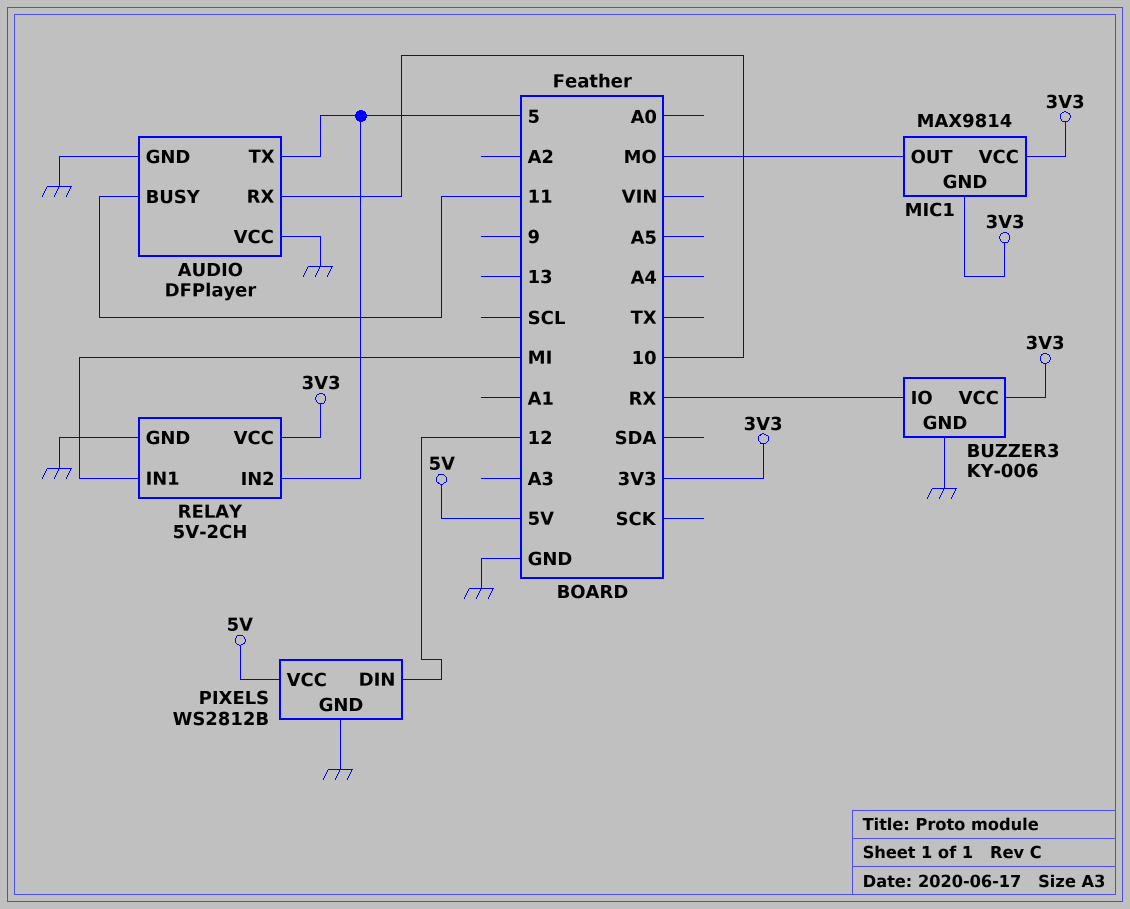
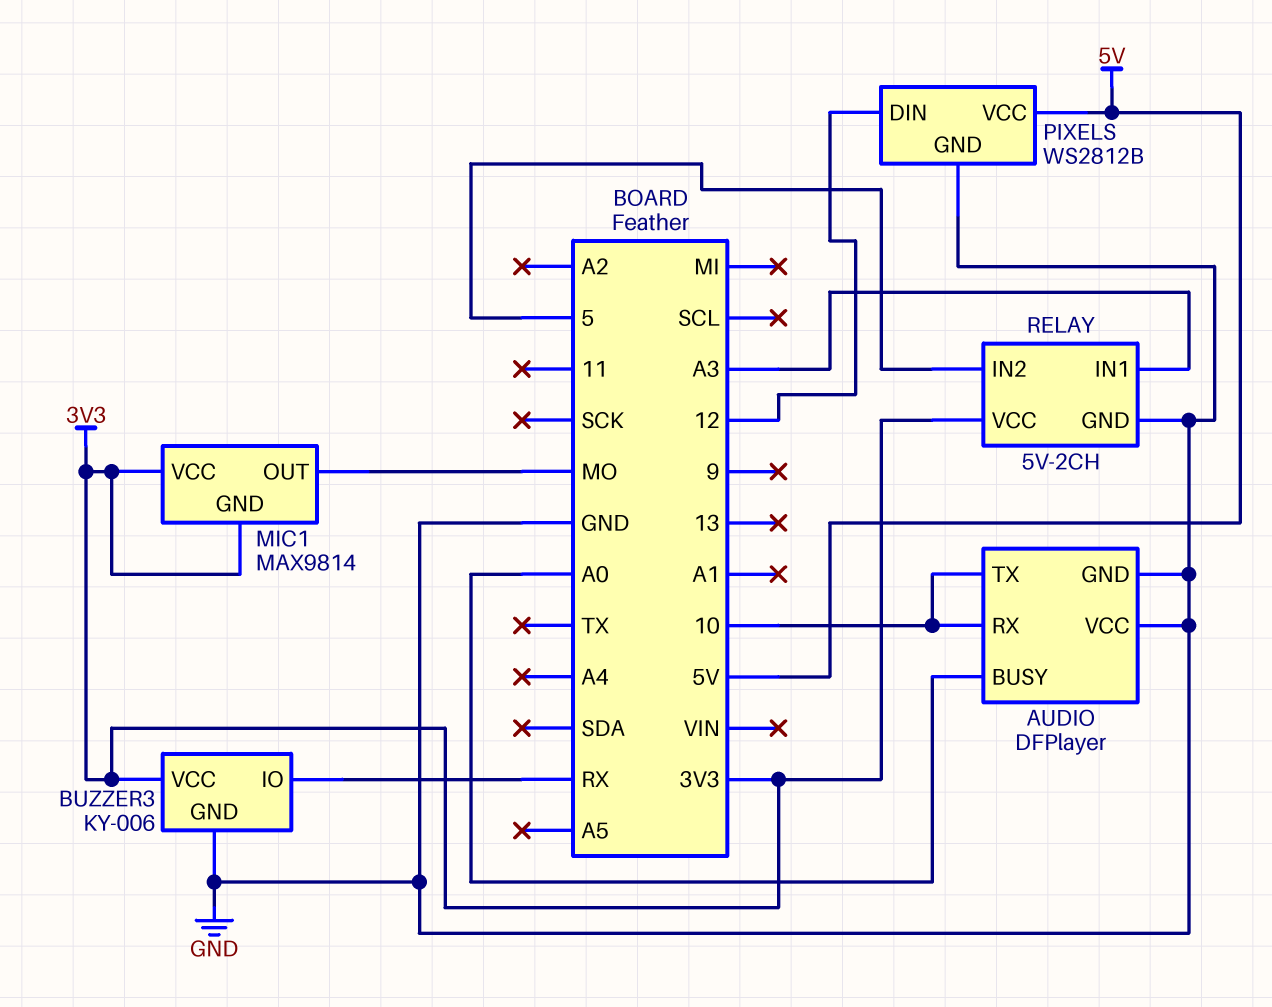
AUDIO pin BUSY: 11 -> A0
AUDIO pin TX: 5 -> 10
RELAY pin IN1: MI -> A3

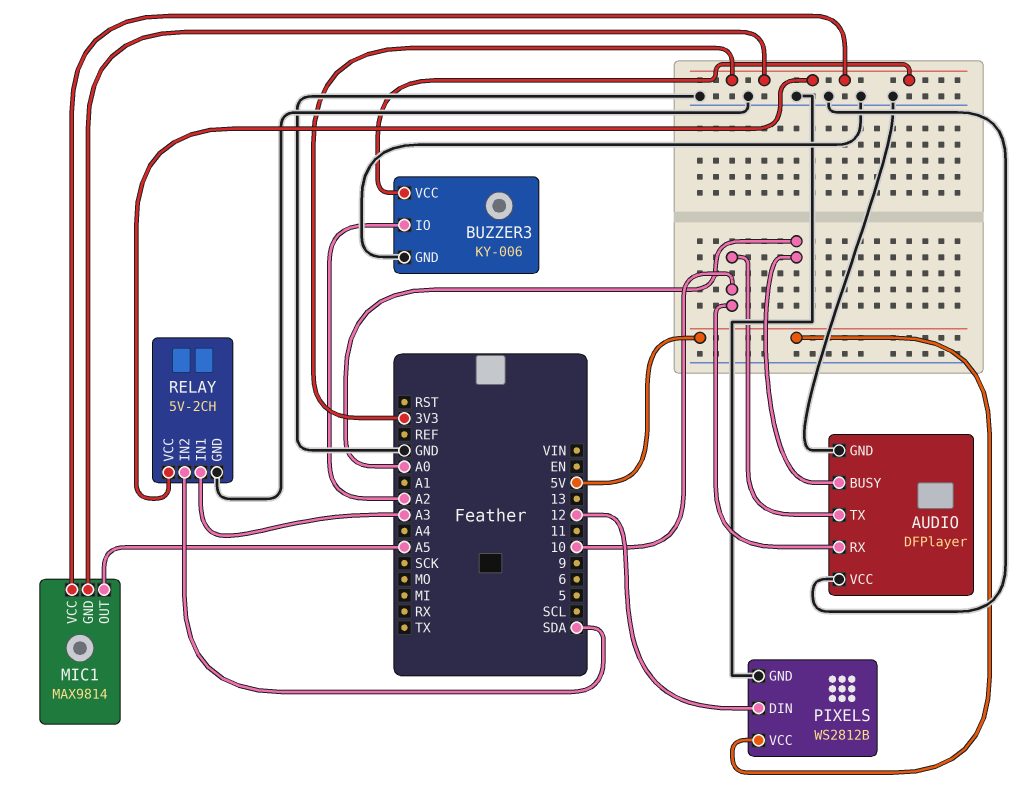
BUZZER3 pin IO: RX -> A2
MIC1 pin OUT: MO -> A5
RELAY pin IN2: 5 -> SDA

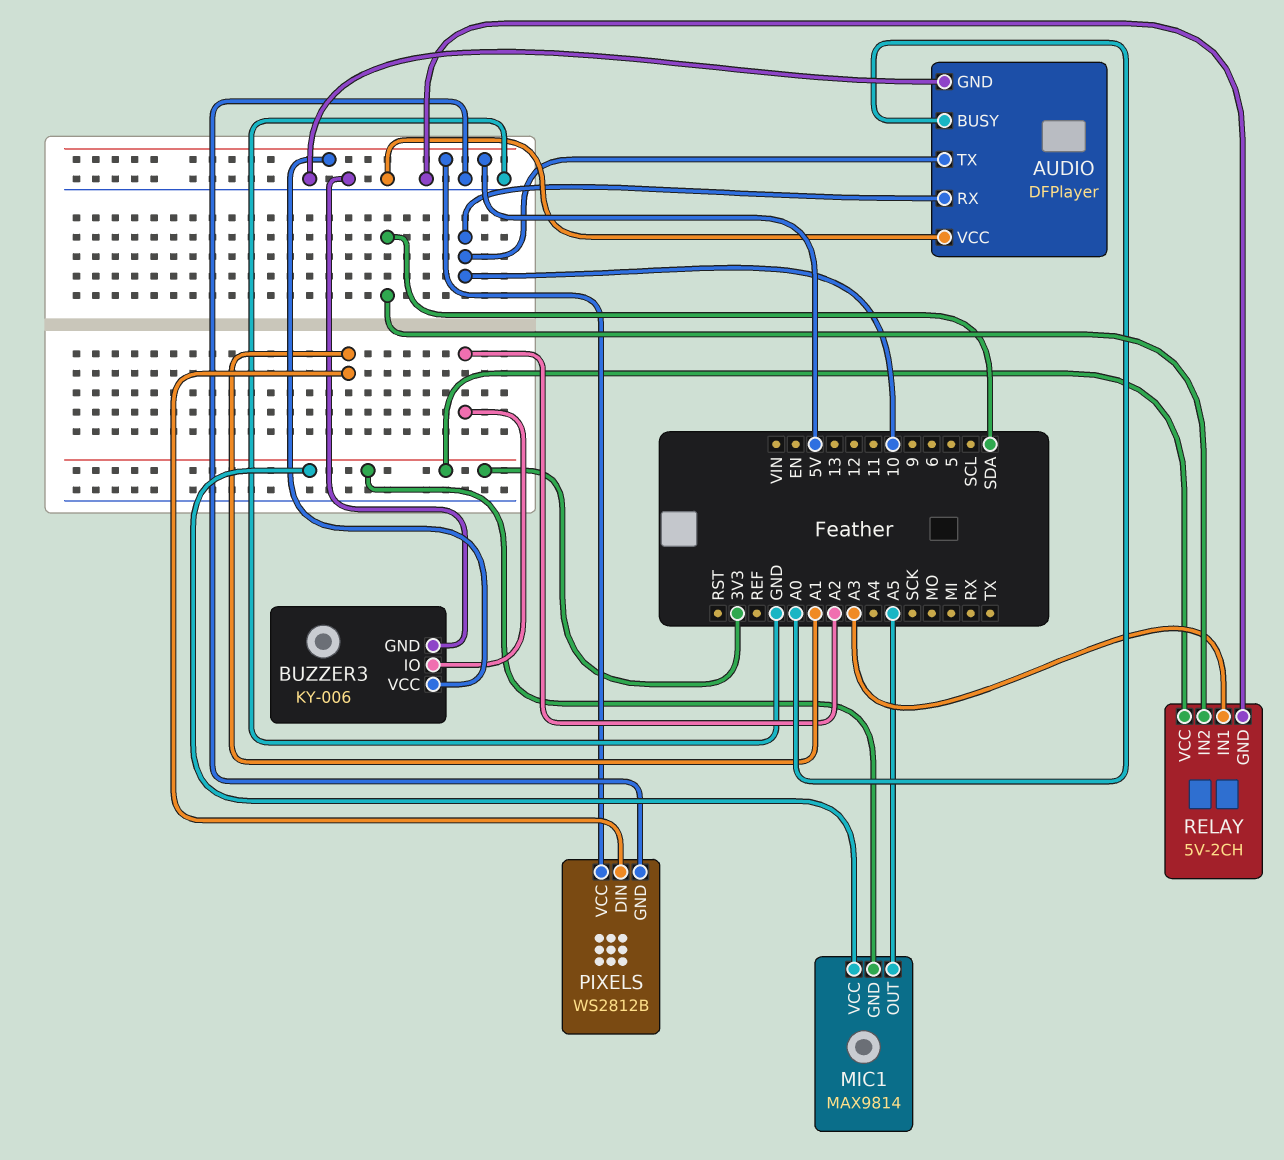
BUZZER3 pin VCC: 3V3 -> 5V
PIXELS pin DIN: 12 -> A1

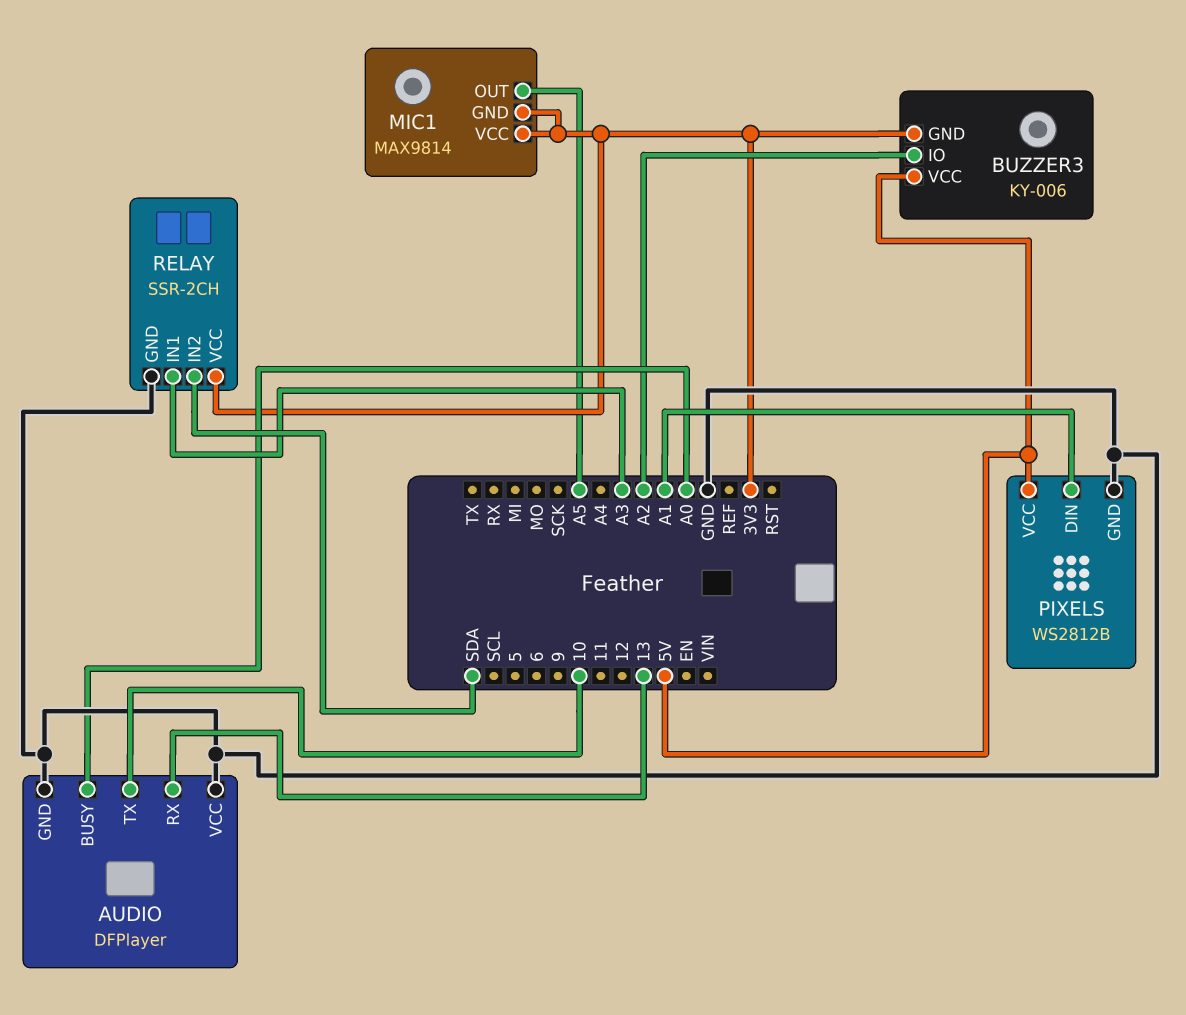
AUDIO pin RX: 10 -> 13
BUZZER3 pin GND: GND -> 3V3
RELAY: 5V-2CH -> SSR-2CH

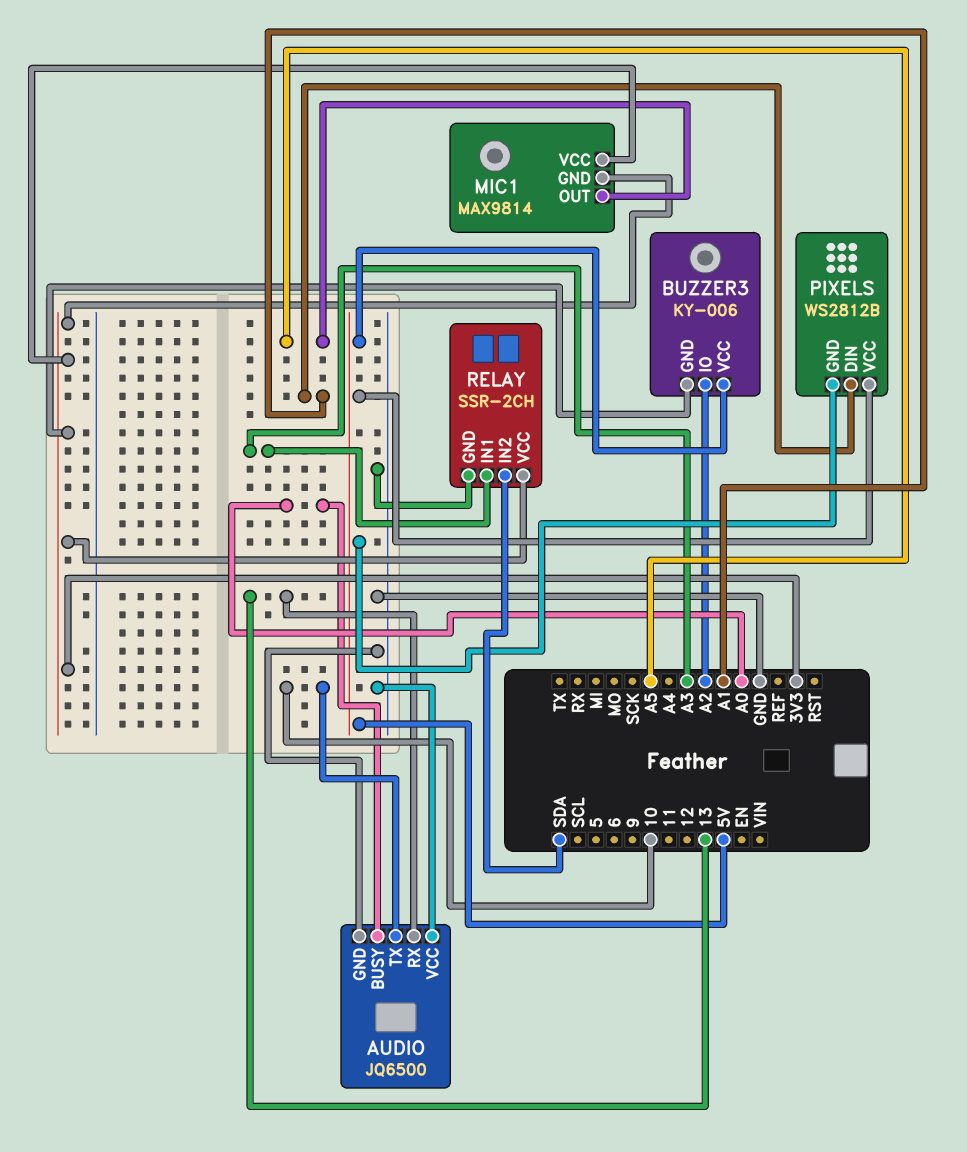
AUDIO: DFPlayer -> JQ6500
PIXELS pin GND: GND -> 5V

